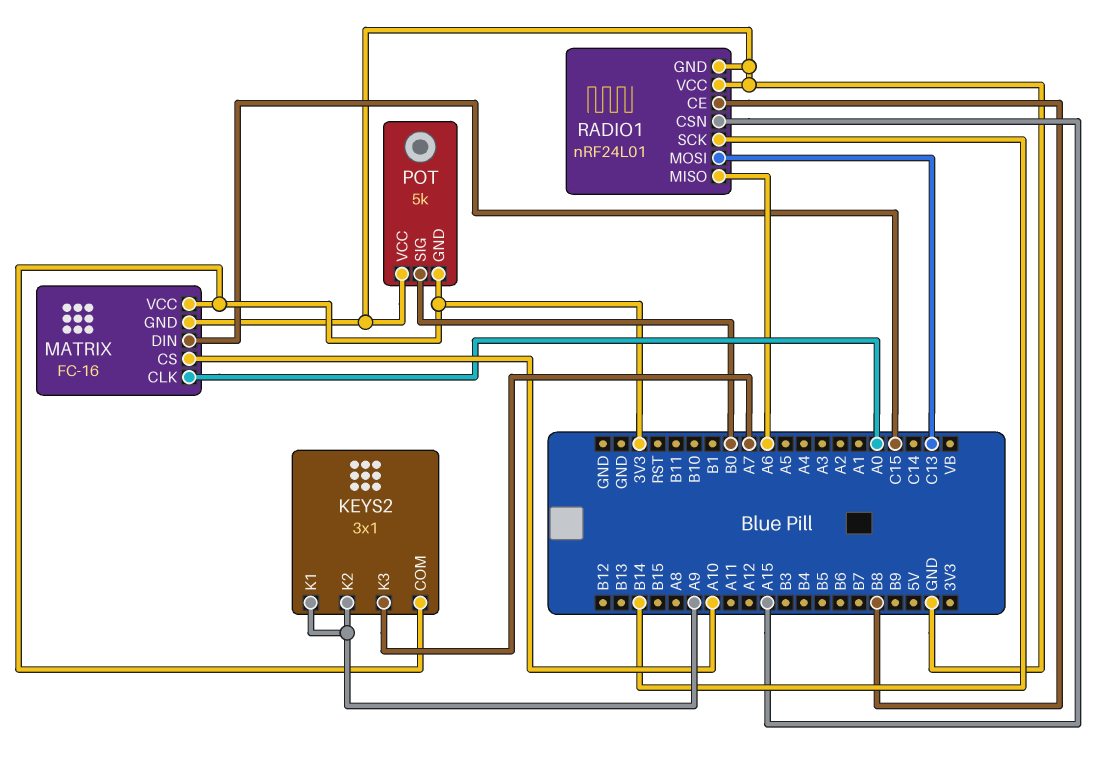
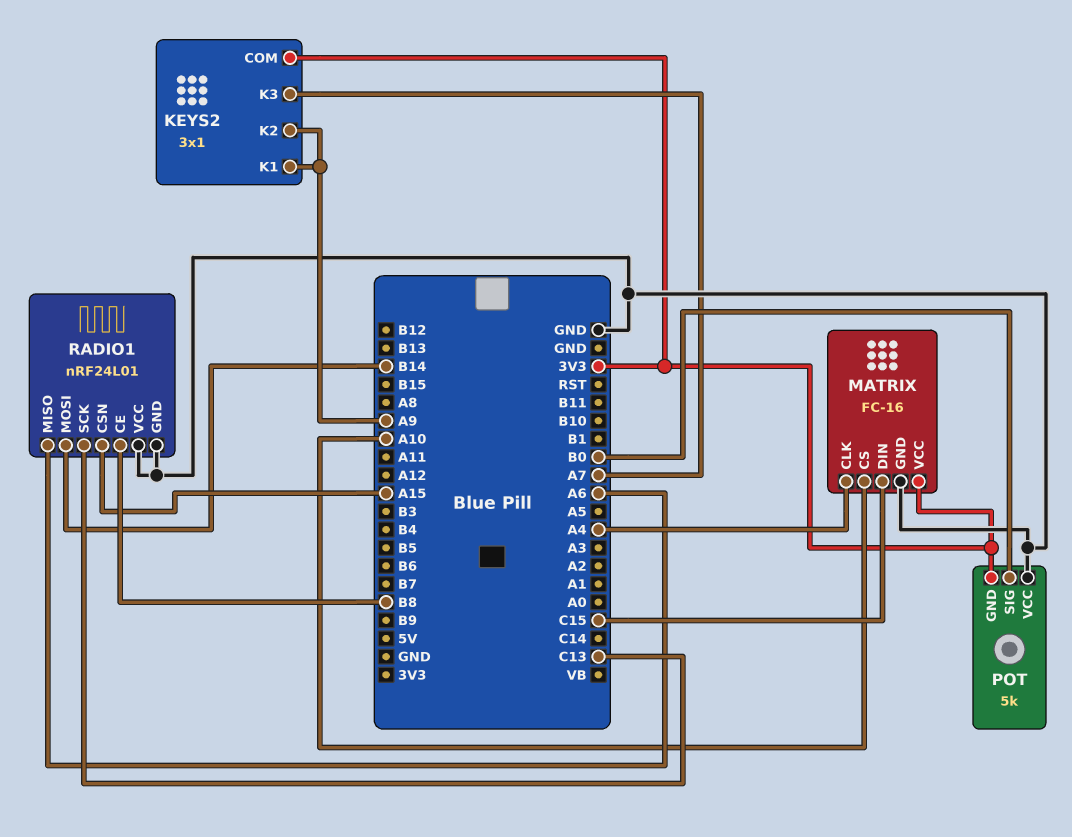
MATRIX pin CLK: A0 -> A4
RADIO1 pin MOSI: C13 -> B14
RADIO1 pin SCK: B14 -> C13

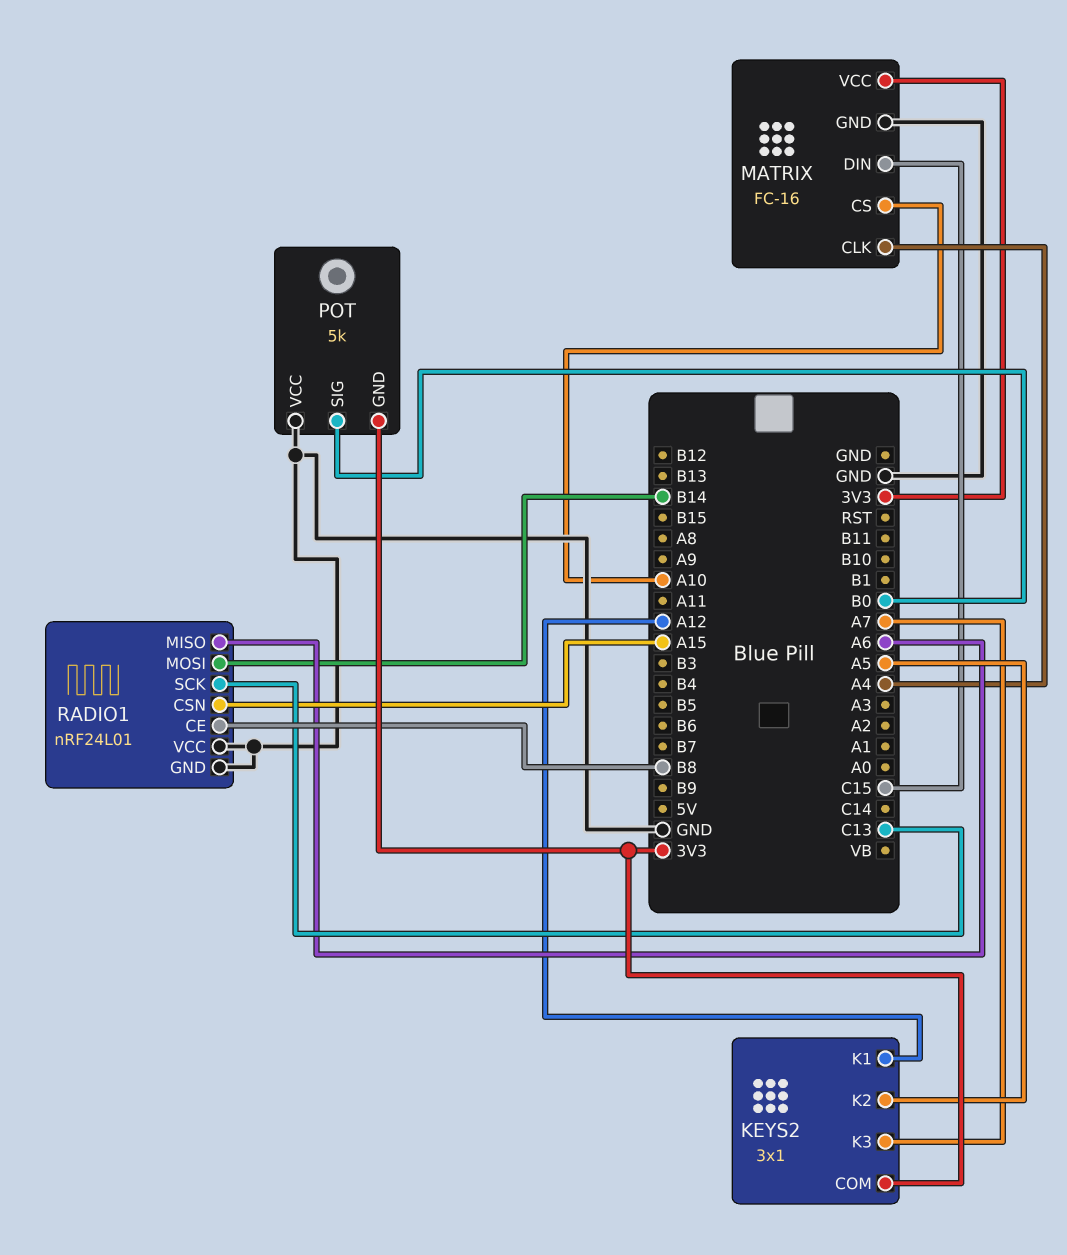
KEYS2 pin K1: A9 -> A12
KEYS2 pin K2: A9 -> A5

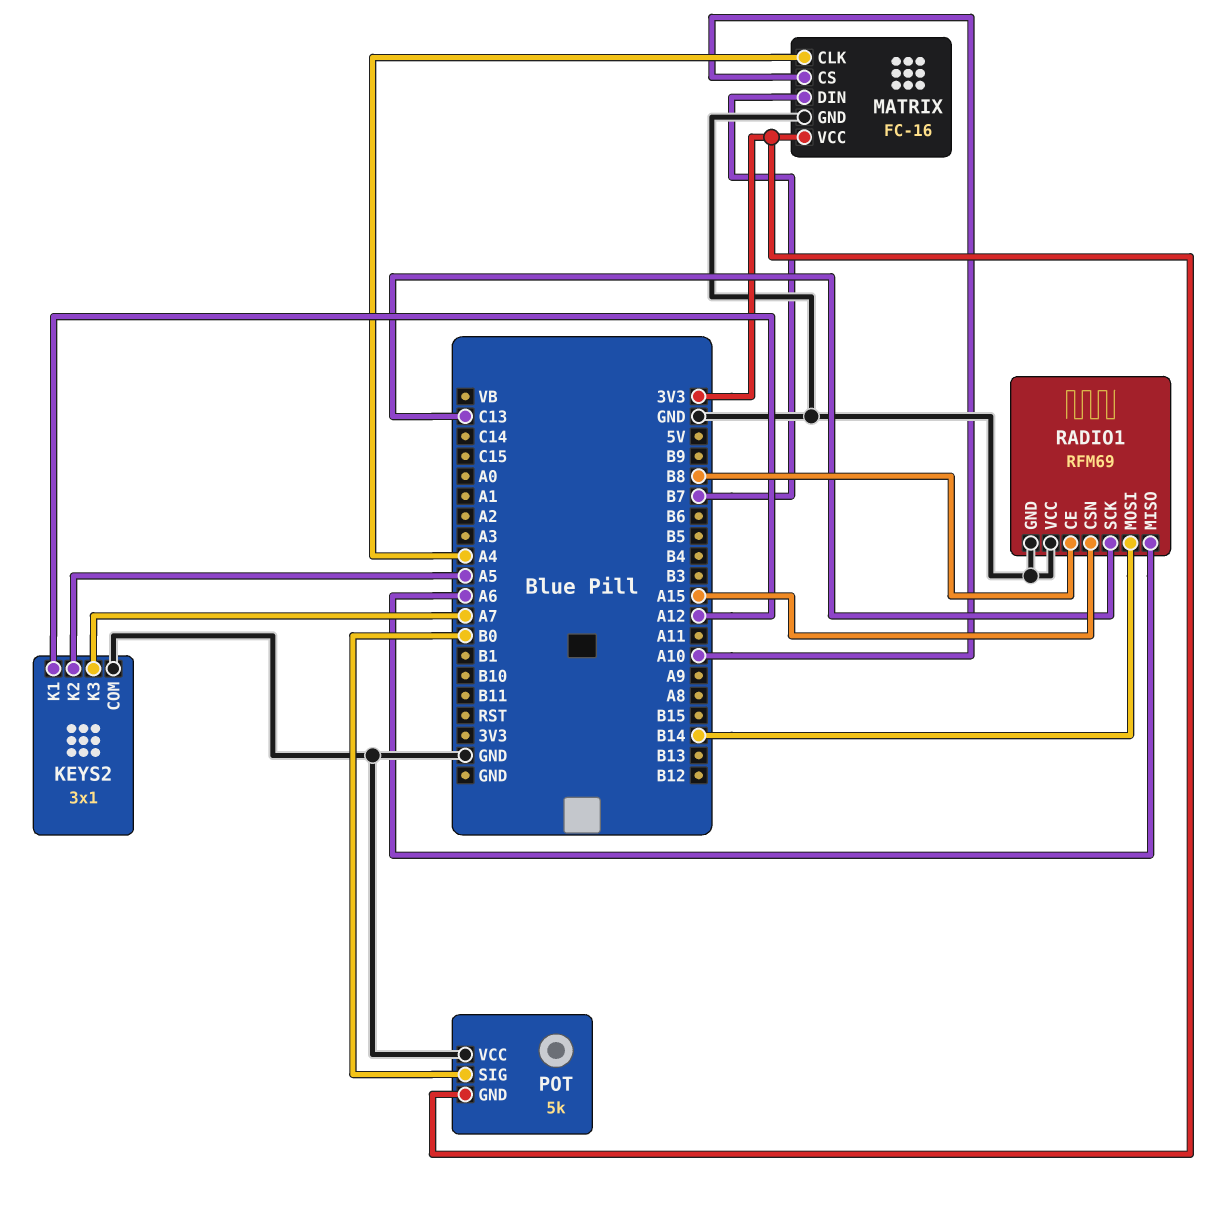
KEYS2 pin COM: 3V3 -> GND
MATRIX pin DIN: C15 -> B7
RADIO1: nRF24L01 -> RFM69

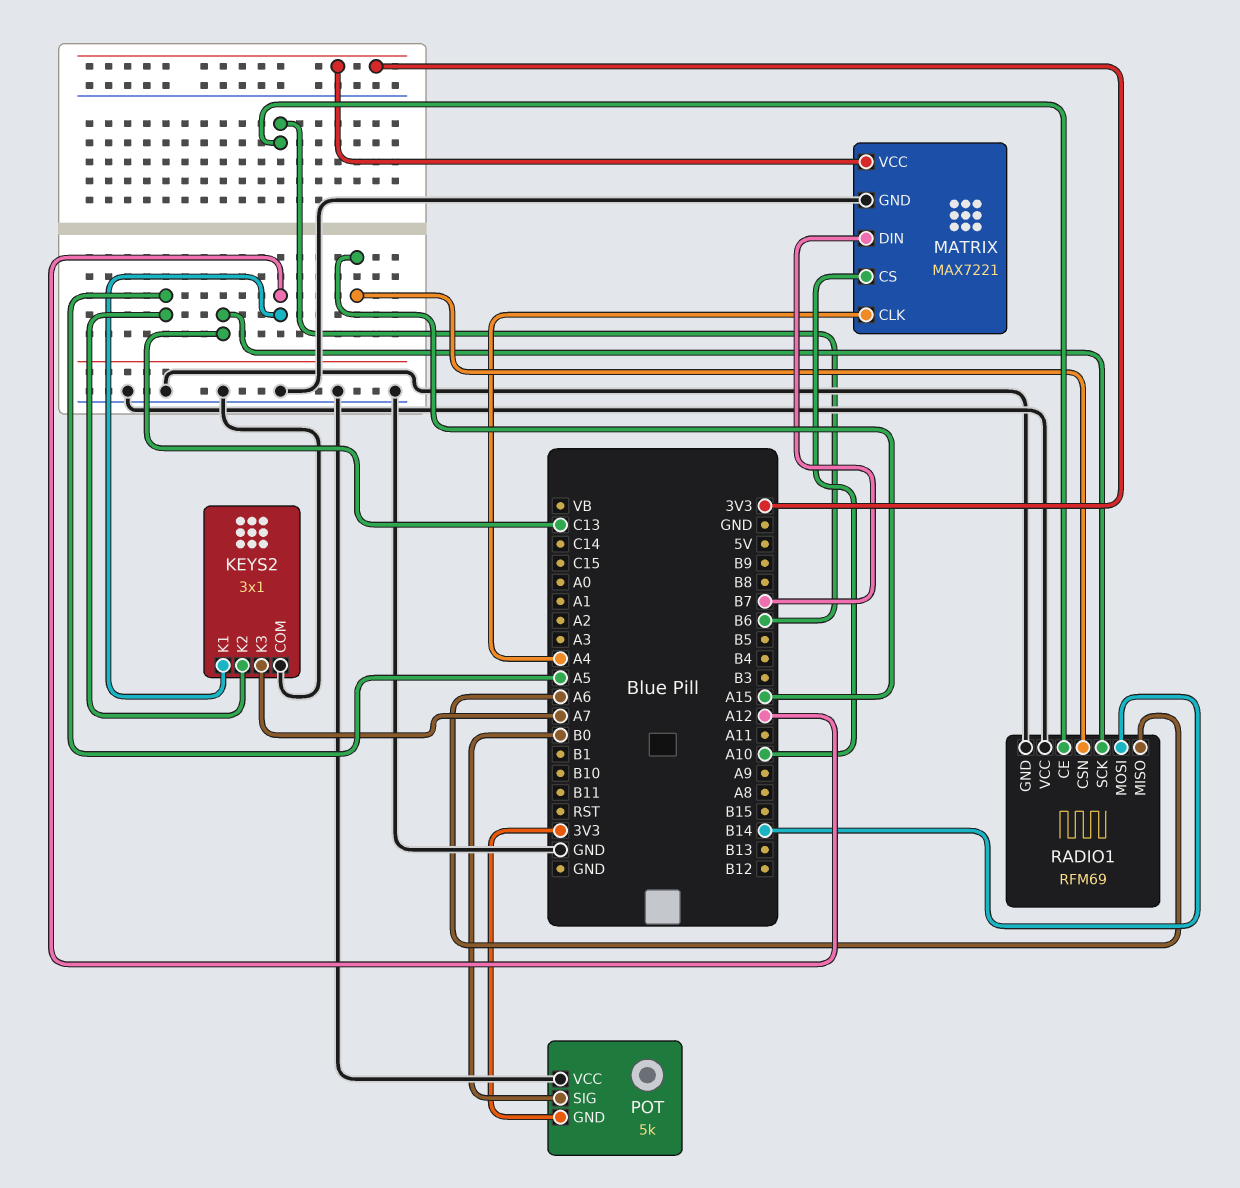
MATRIX: FC-16 -> MAX7221
RADIO1 pin CE: B8 -> B6

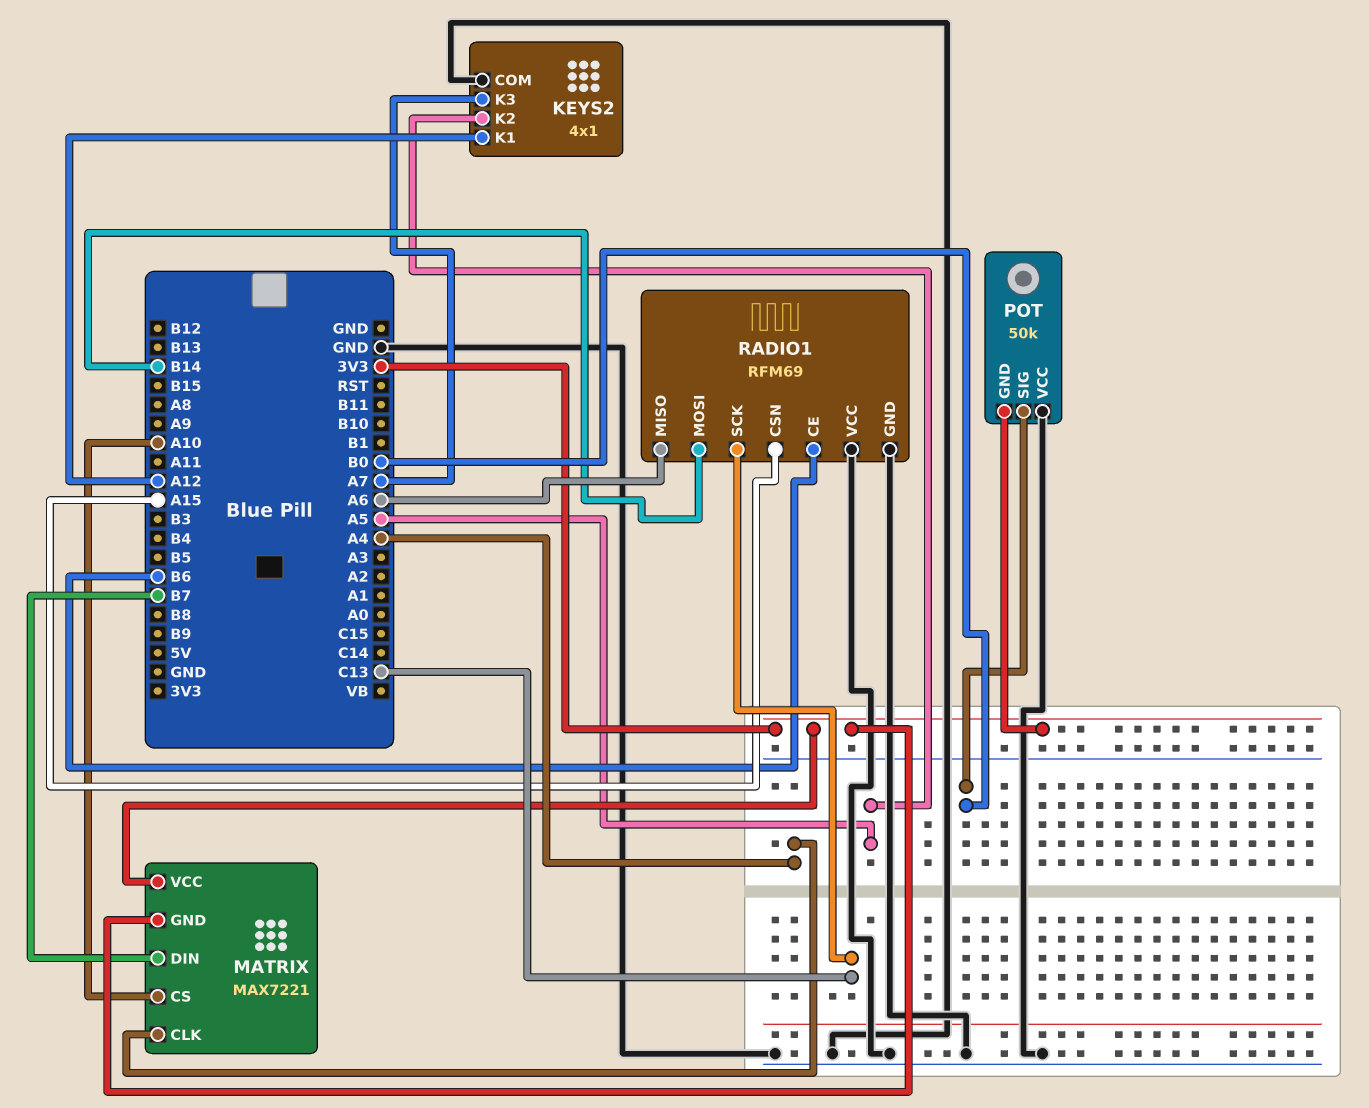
KEYS2: 3x1 -> 4x1
MATRIX pin GND: GND -> 3V3
POT: 5k -> 50k

